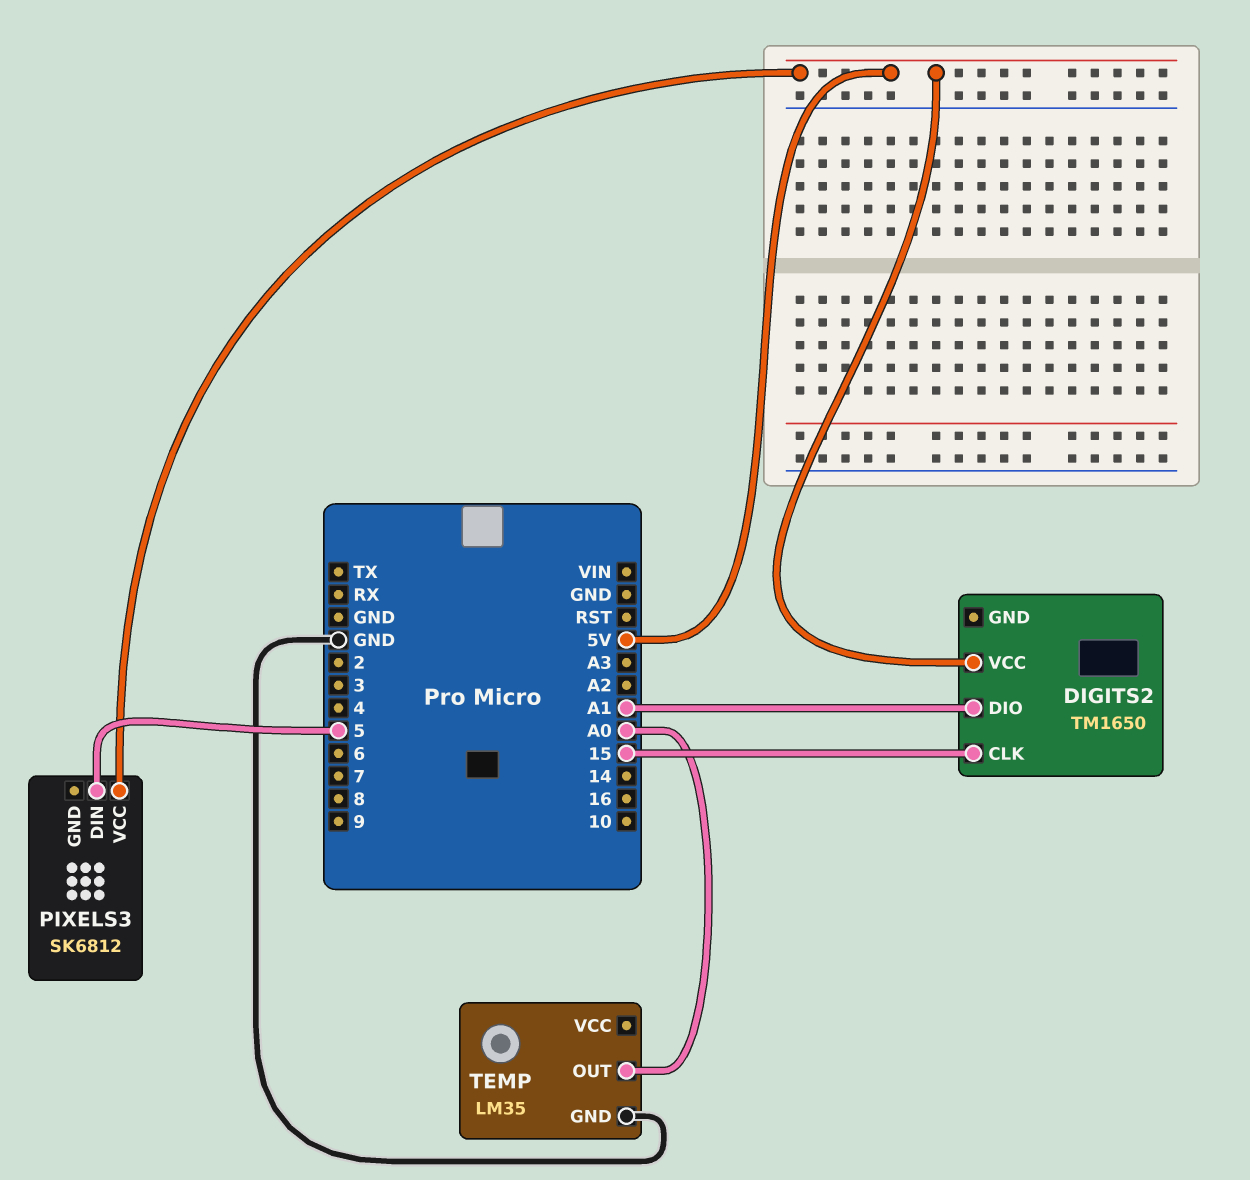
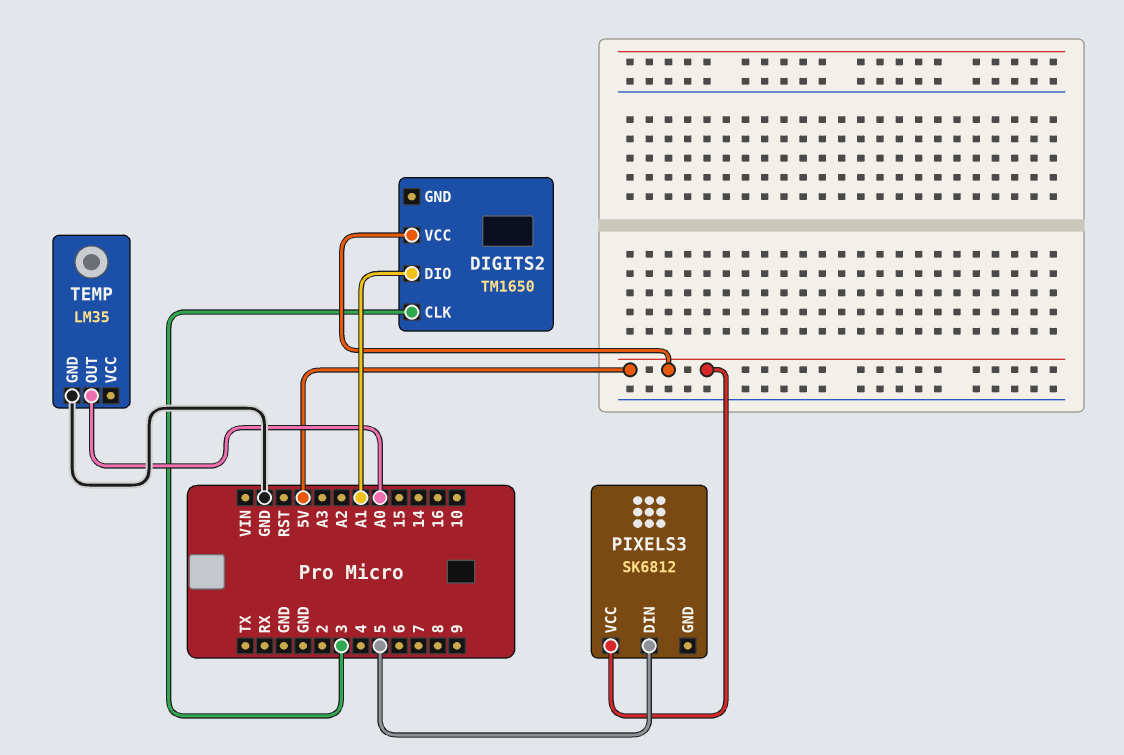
DIGITS2 pin CLK: 15 -> 3

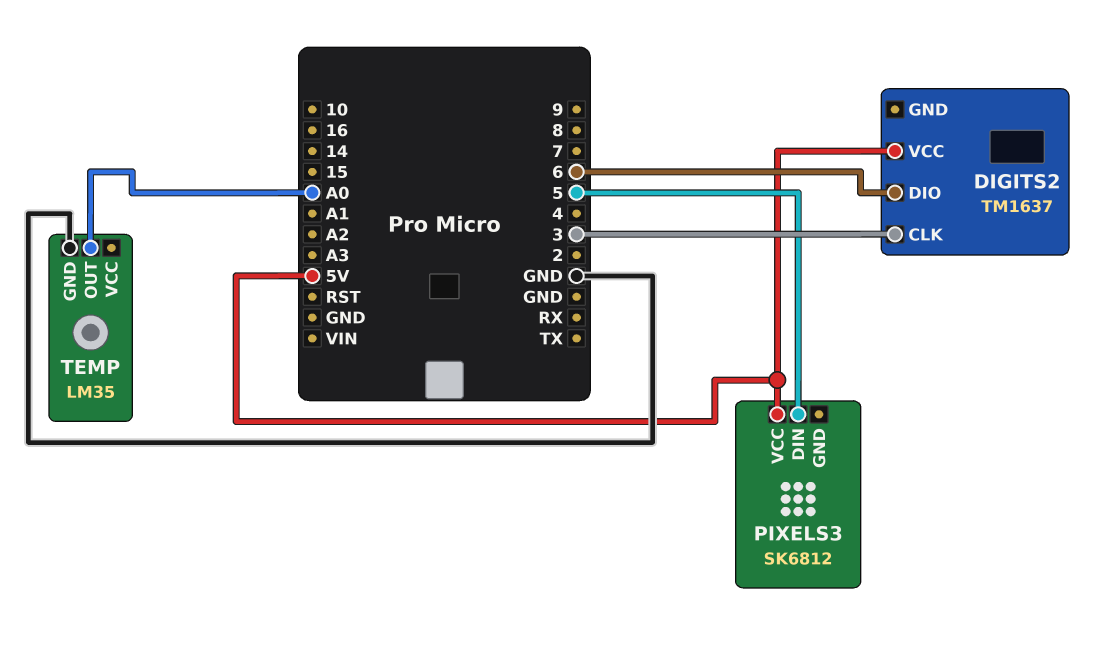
DIGITS2: TM1650 -> TM1637
DIGITS2 pin DIO: A1 -> 6

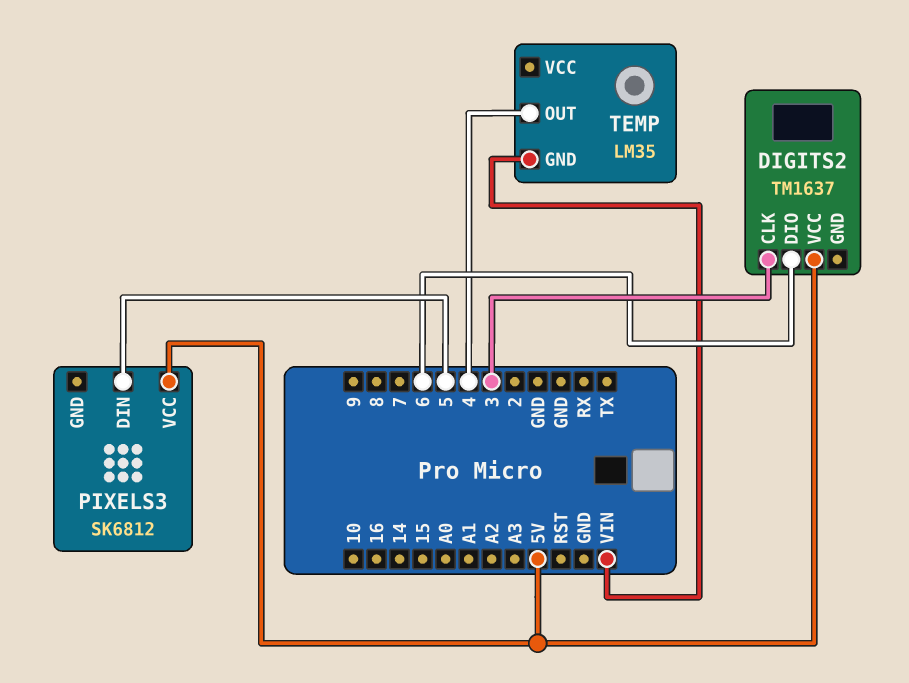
TEMP pin GND: GND -> VIN
TEMP pin OUT: A0 -> 4

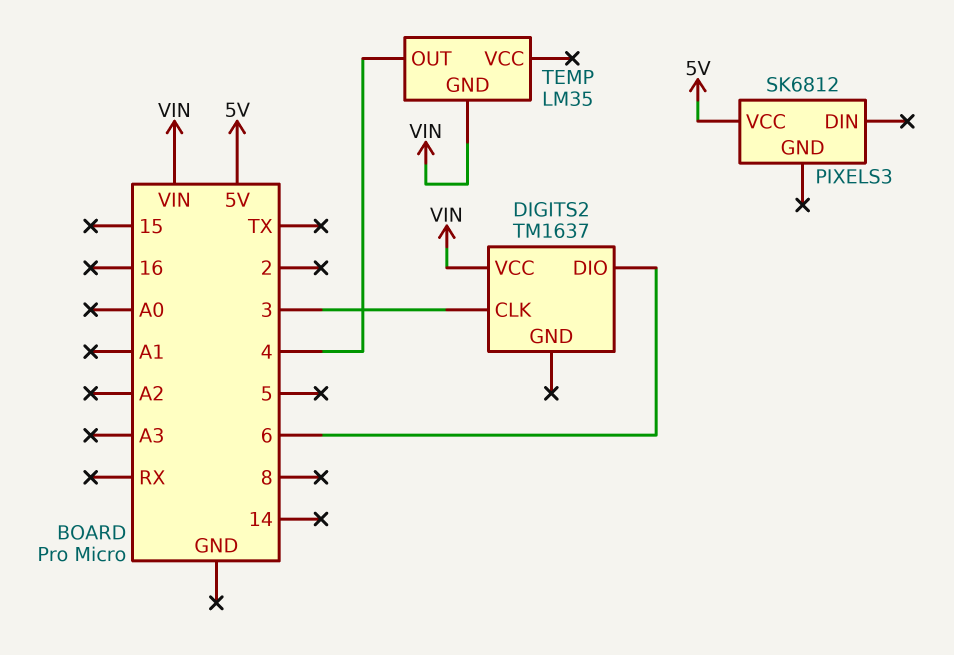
DIGITS2 pin VCC: 5V -> VIN
PIXELS3 pin DIN: 5 -> none

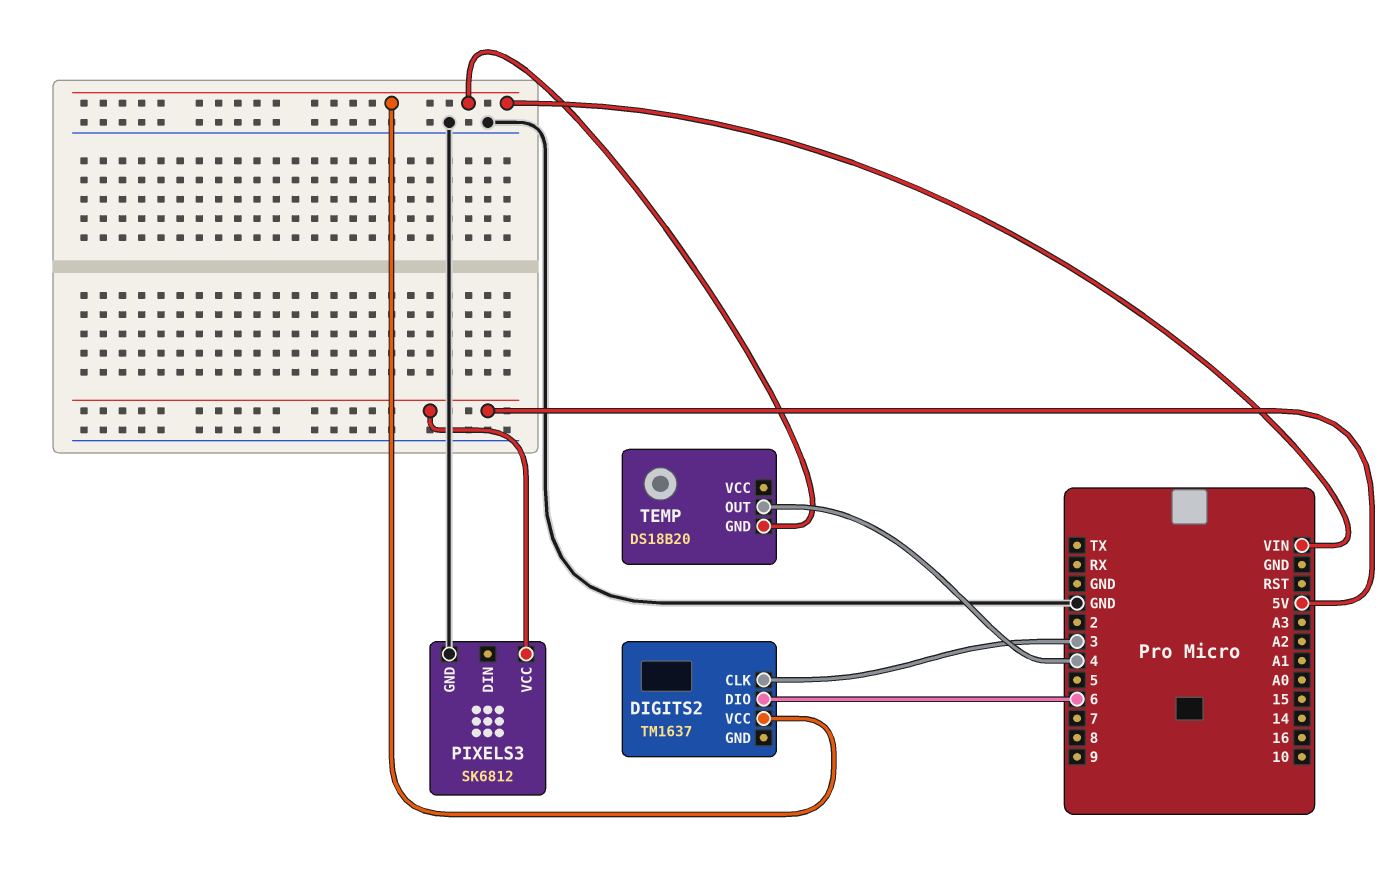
PIXELS3 pin GND: none -> GND
TEMP: LM35 -> DS18B20

